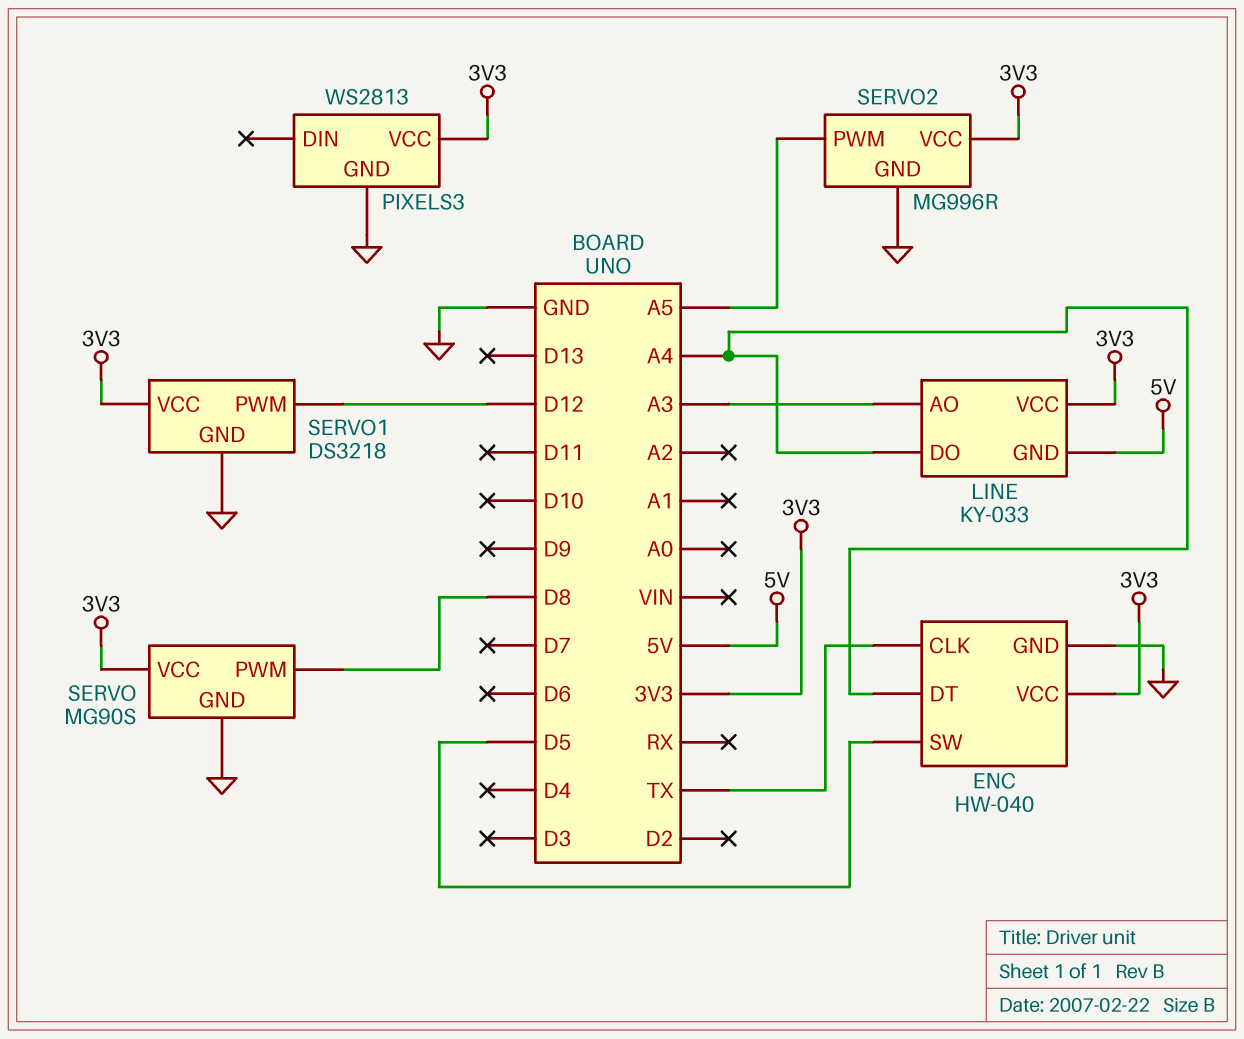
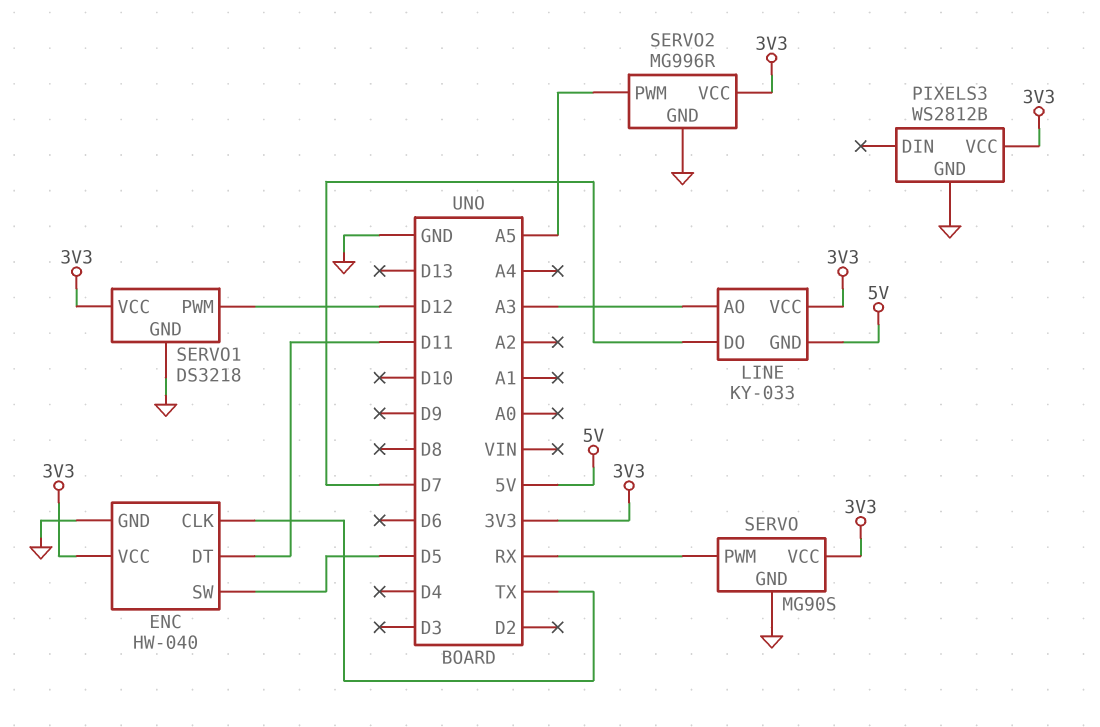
ENC pin DT: A4 -> D11
LINE pin DO: A4 -> D7
PIXELS3: WS2813 -> WS2812B
SERVO pin PWM: D8 -> RX

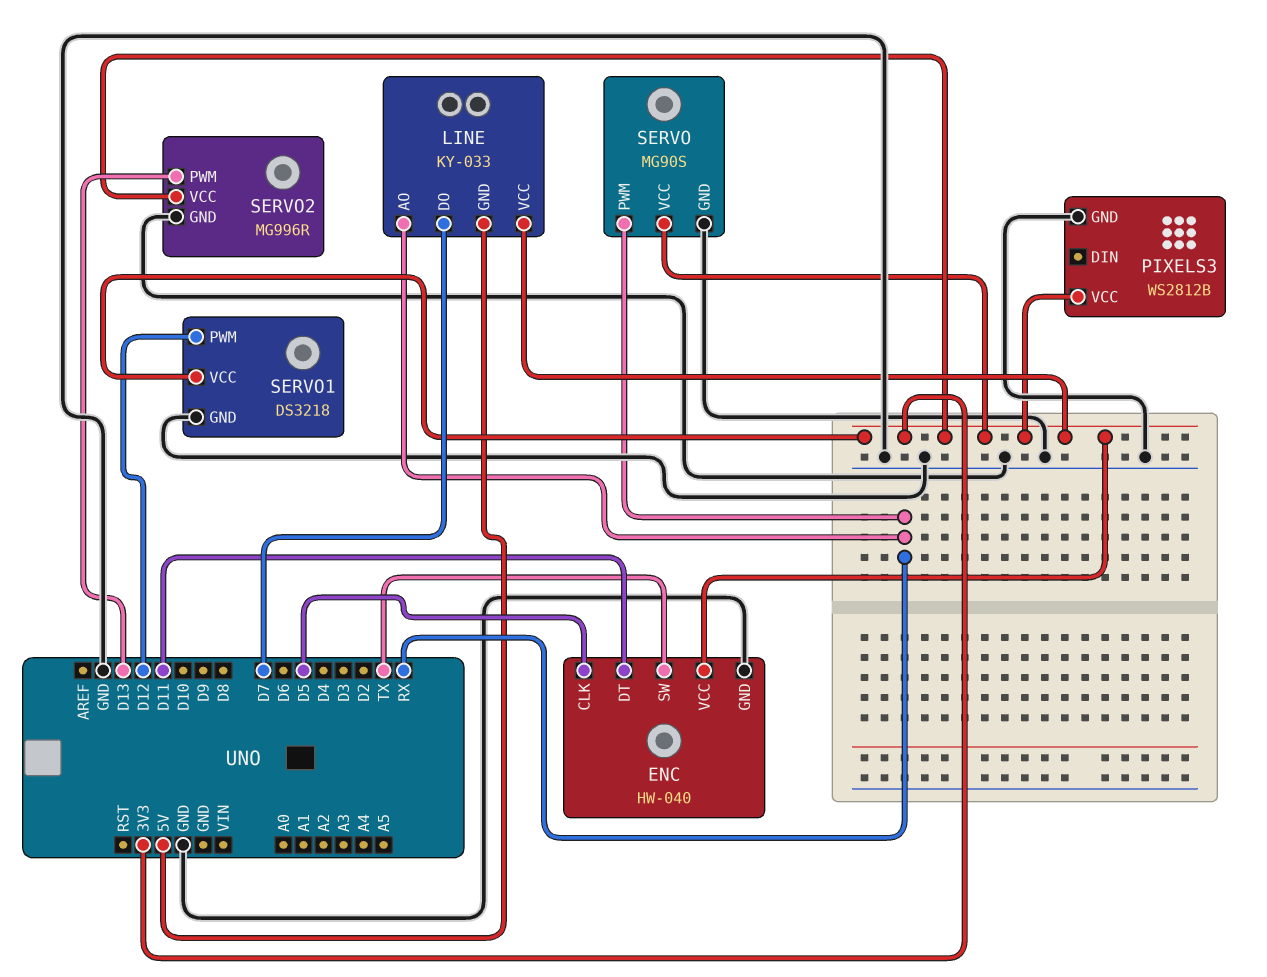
ENC pin CLK: TX -> D5
ENC pin SW: D5 -> TX
LINE pin AO: A3 -> RX
SERVO2 pin PWM: A5 -> D13

